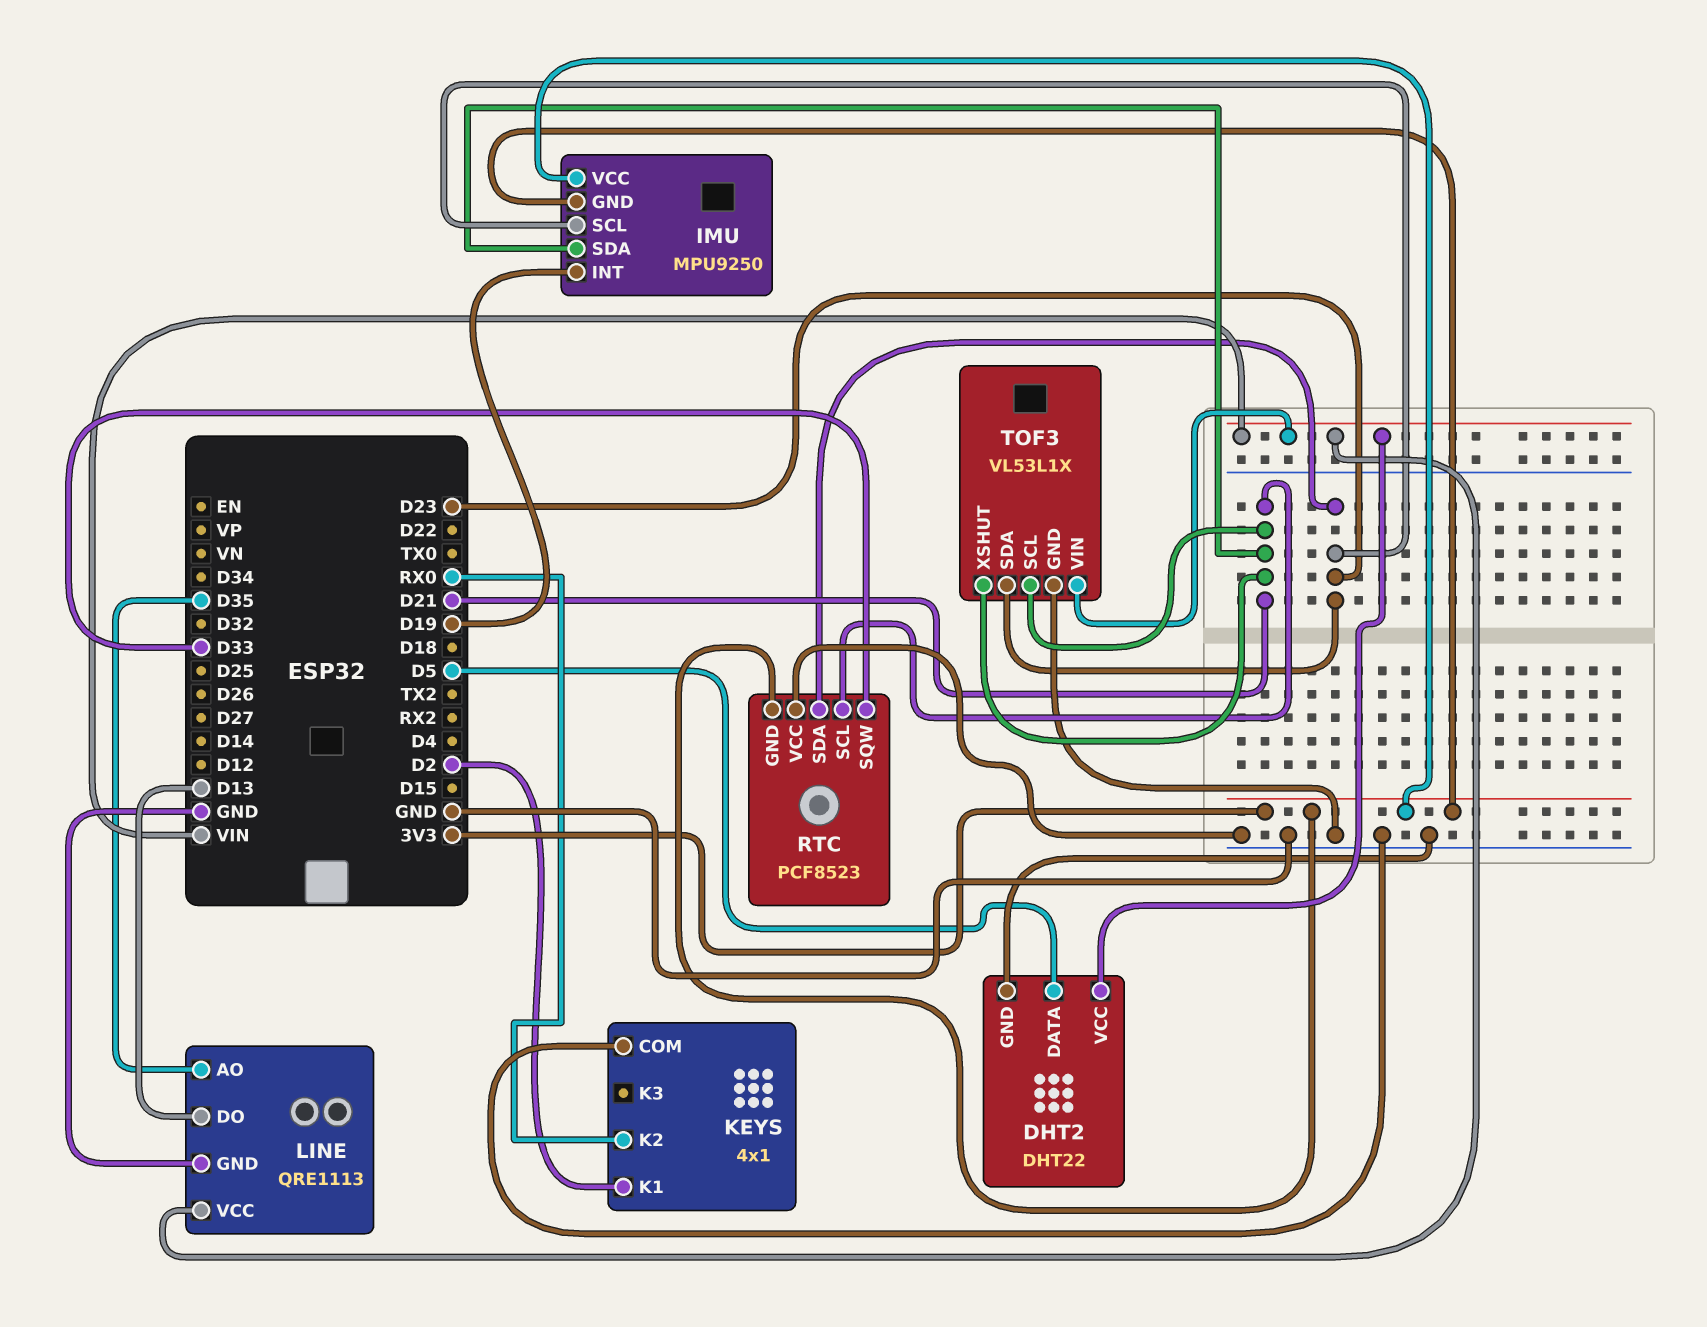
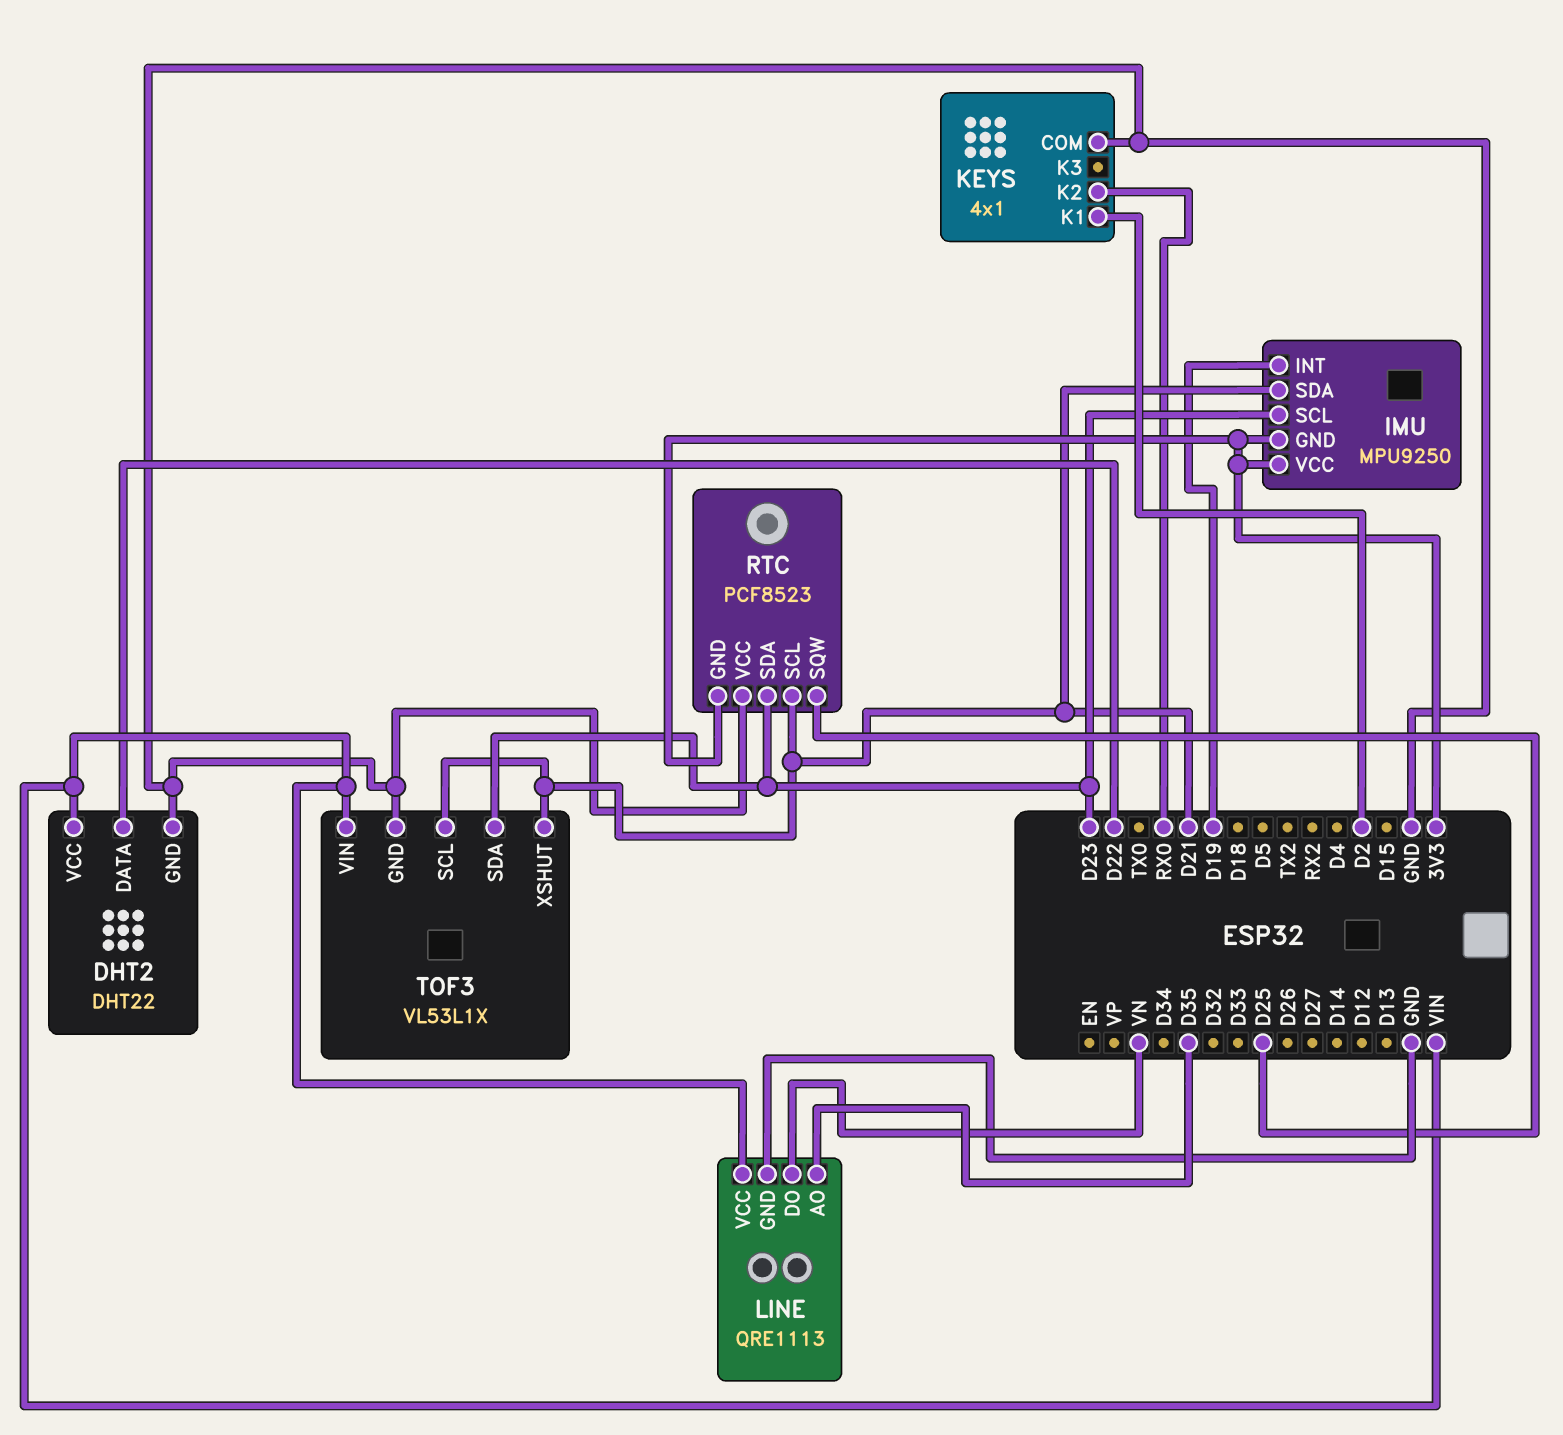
DHT2 pin DATA: D5 -> D22
LINE pin DO: D13 -> VN
RTC pin SQW: D33 -> D25

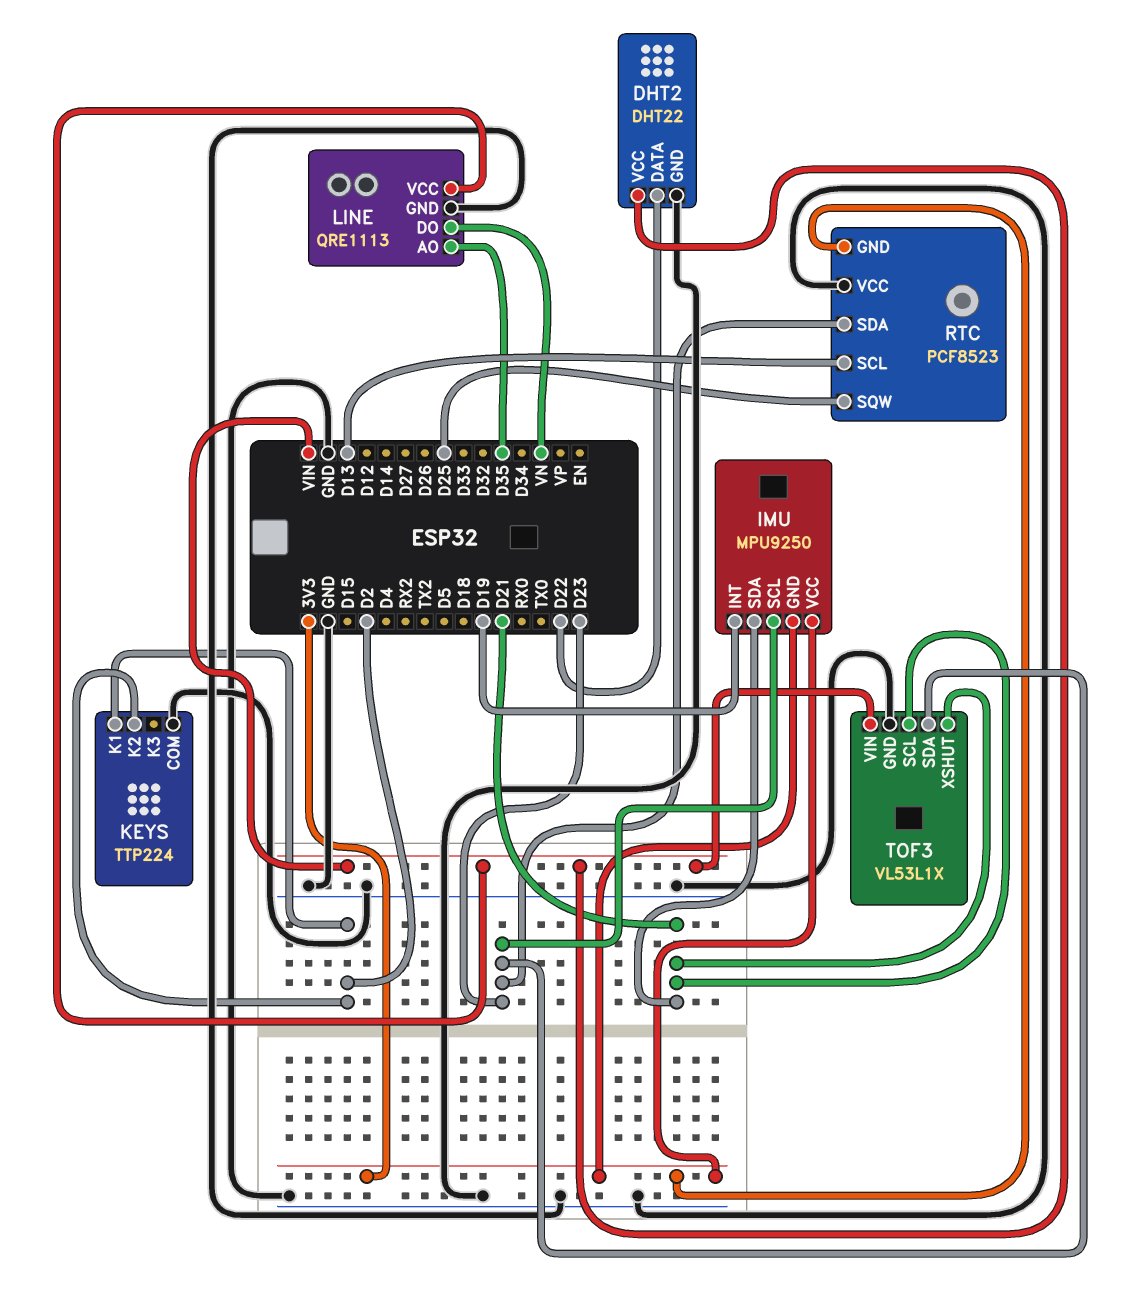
KEYS: 4x1 -> TTP224
KEYS pin K2: RX0 -> D2
RTC pin SCL: D21 -> D13

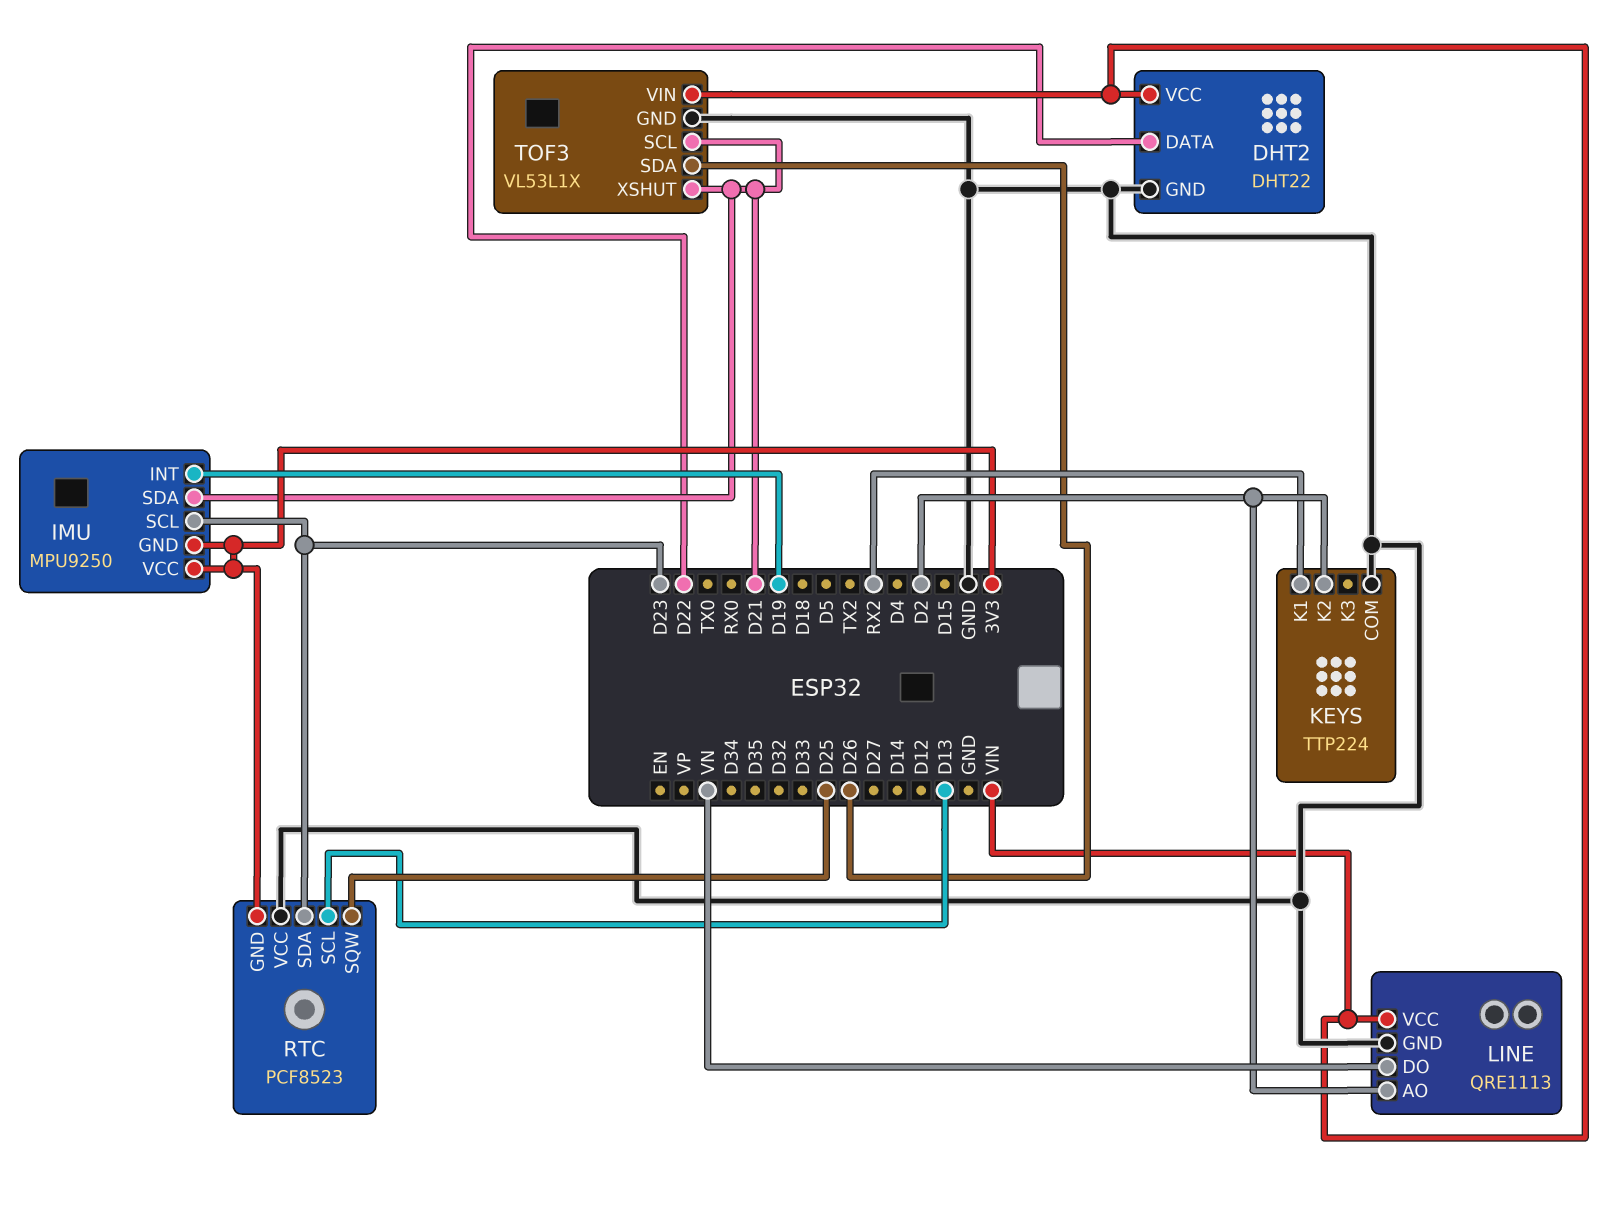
KEYS pin K1: D2 -> RX2
LINE pin AO: D35 -> D2
TOF3 pin SDA: D23 -> D26

